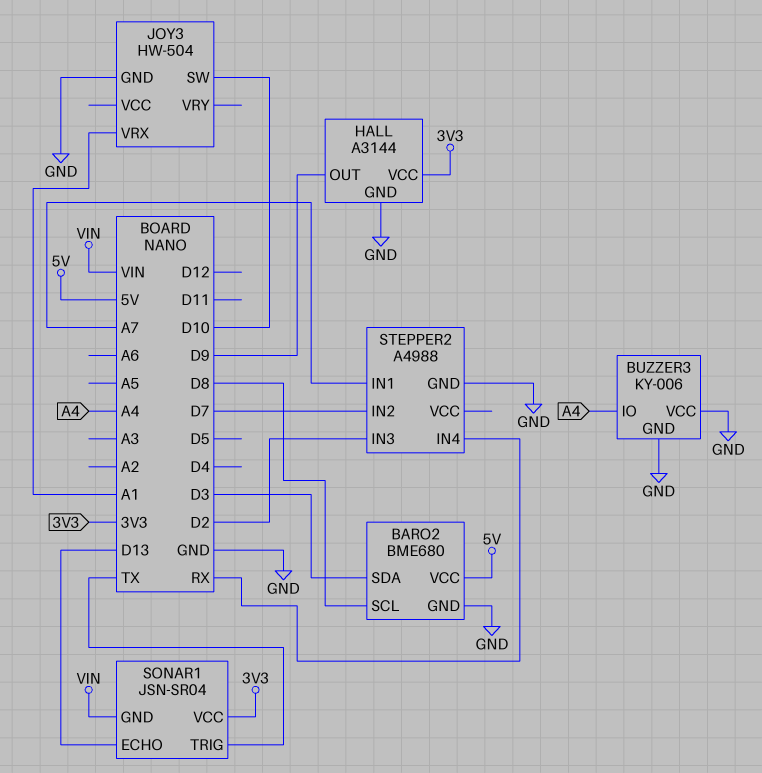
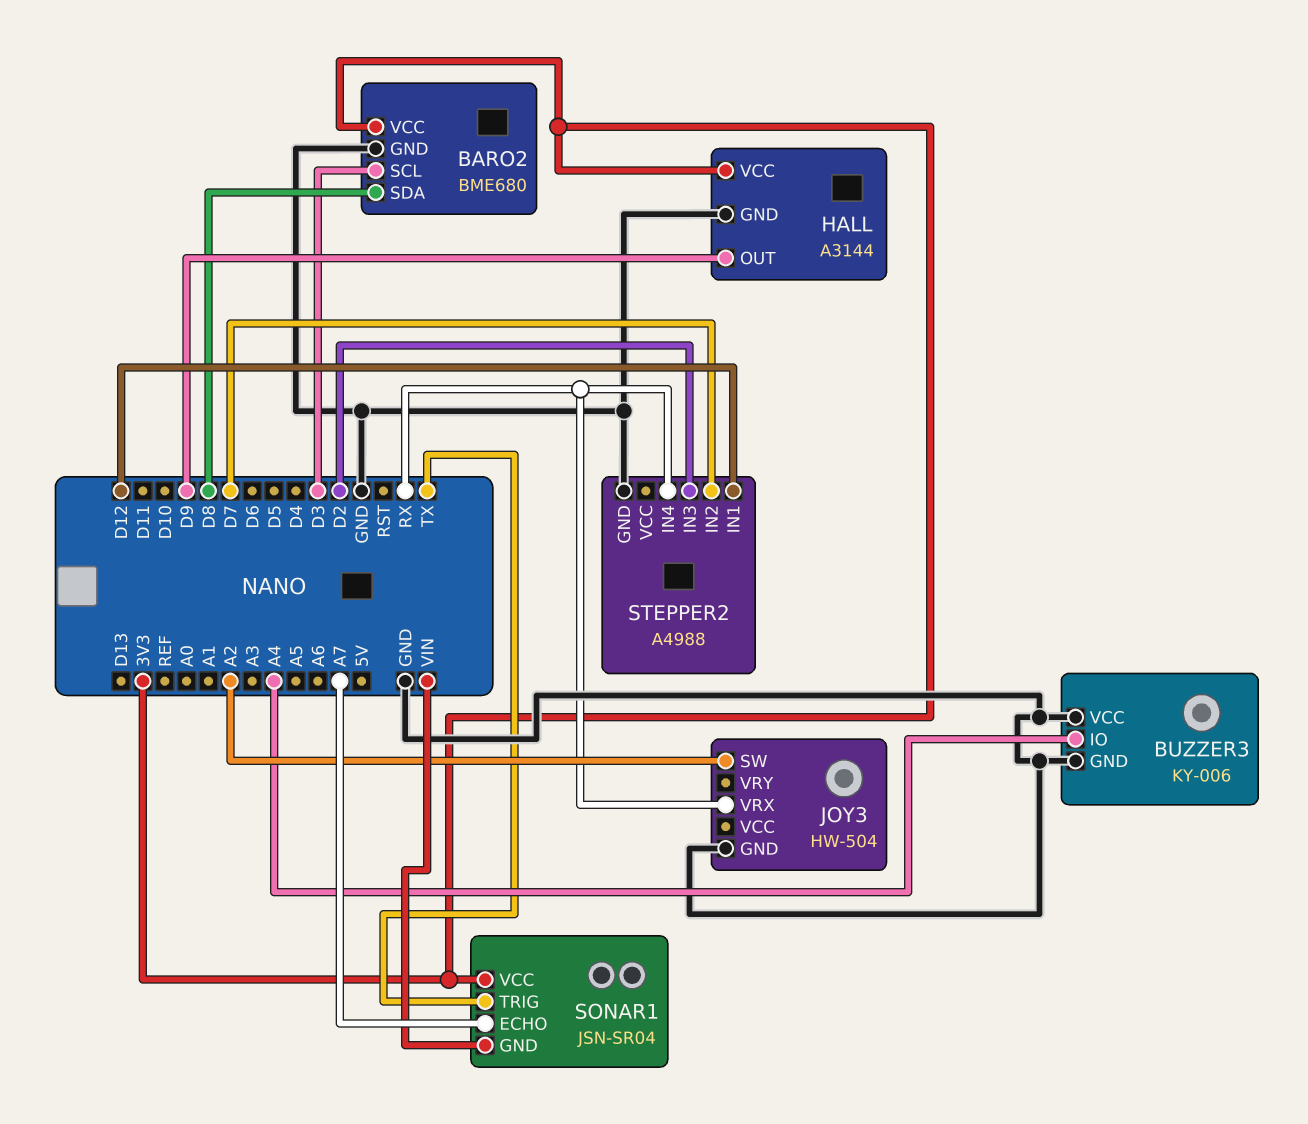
BARO2 pin SCL: D8 -> D3
BARO2 pin SDA: D3 -> D8
BARO2 pin VCC: 5V -> 3V3
JOY3 pin SW: D10 -> A2
JOY3 pin VRX: A1 -> RX
SONAR1 pin ECHO: D13 -> A7
STEPPER2 pin IN1: A7 -> D12

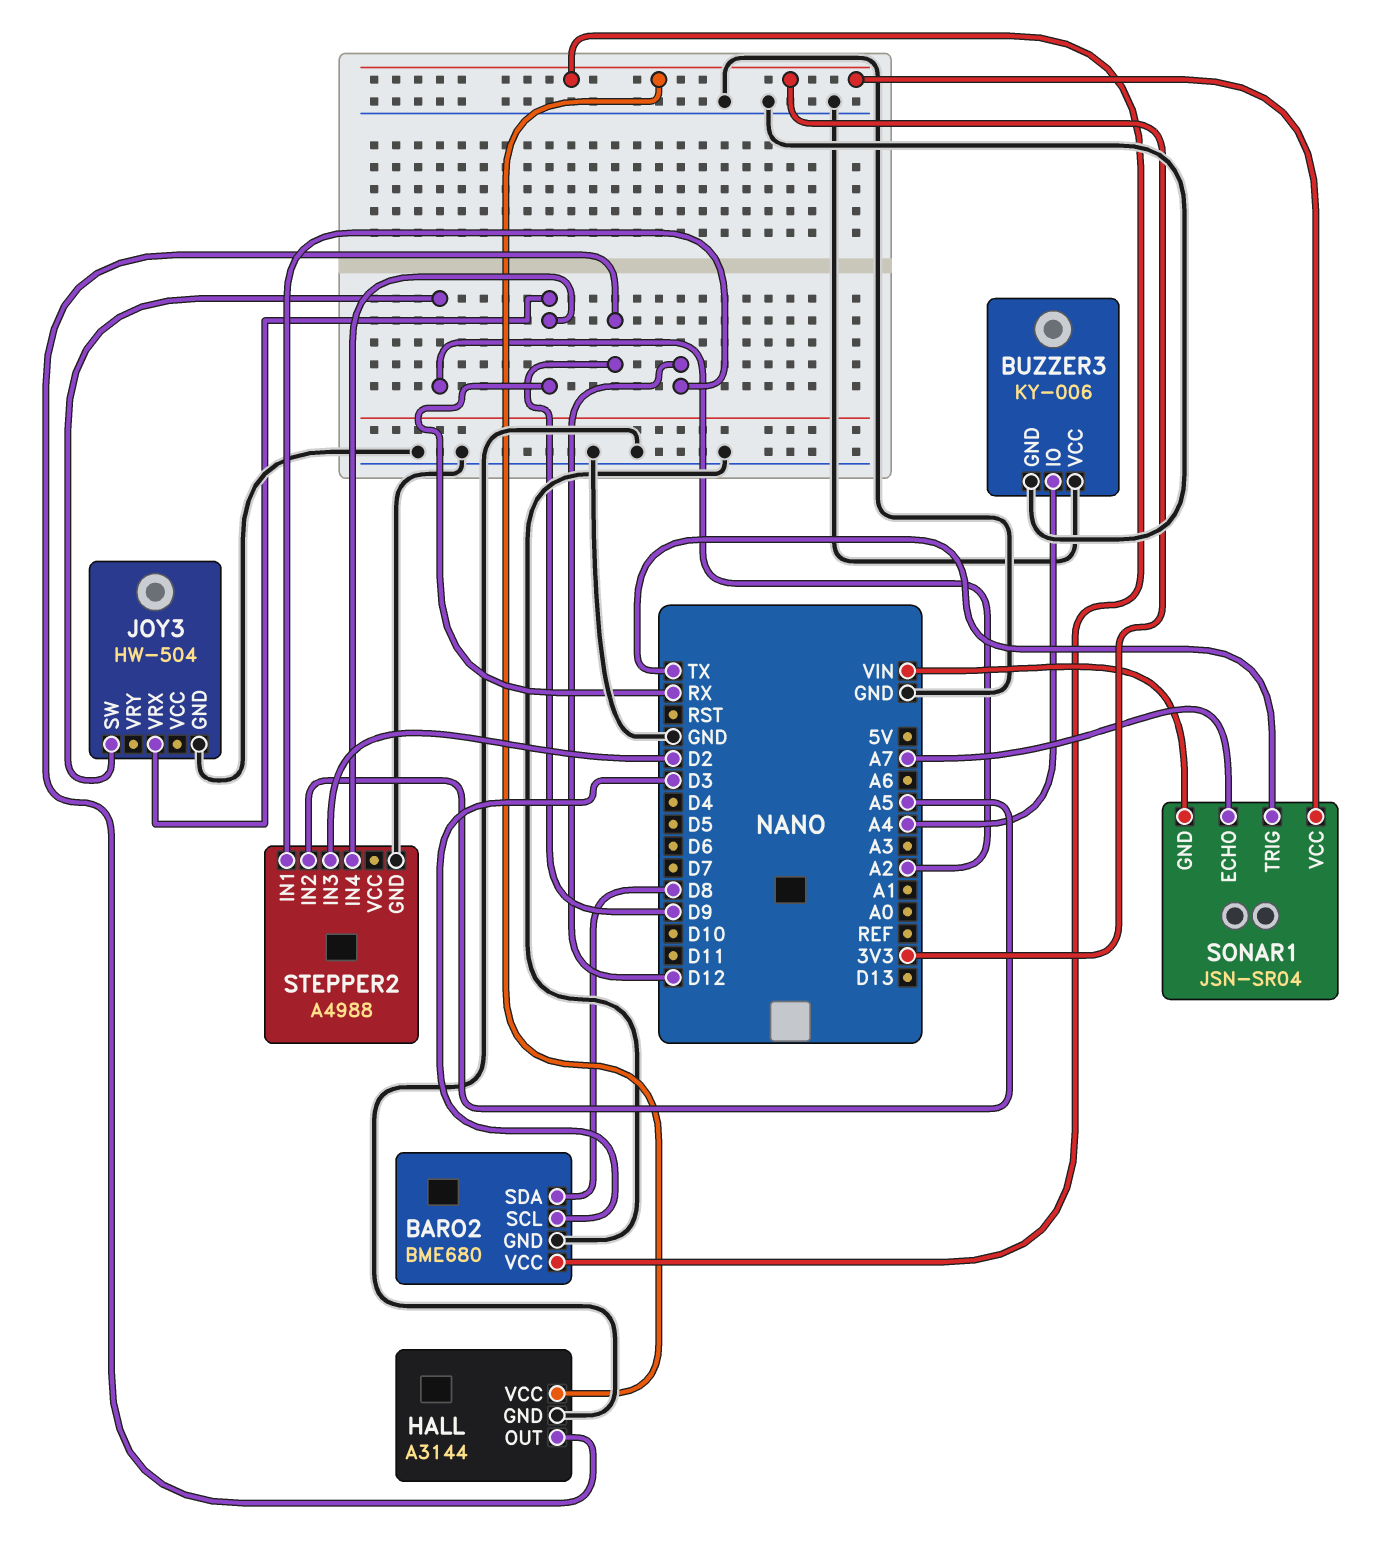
STEPPER2 pin IN2: D7 -> A5

